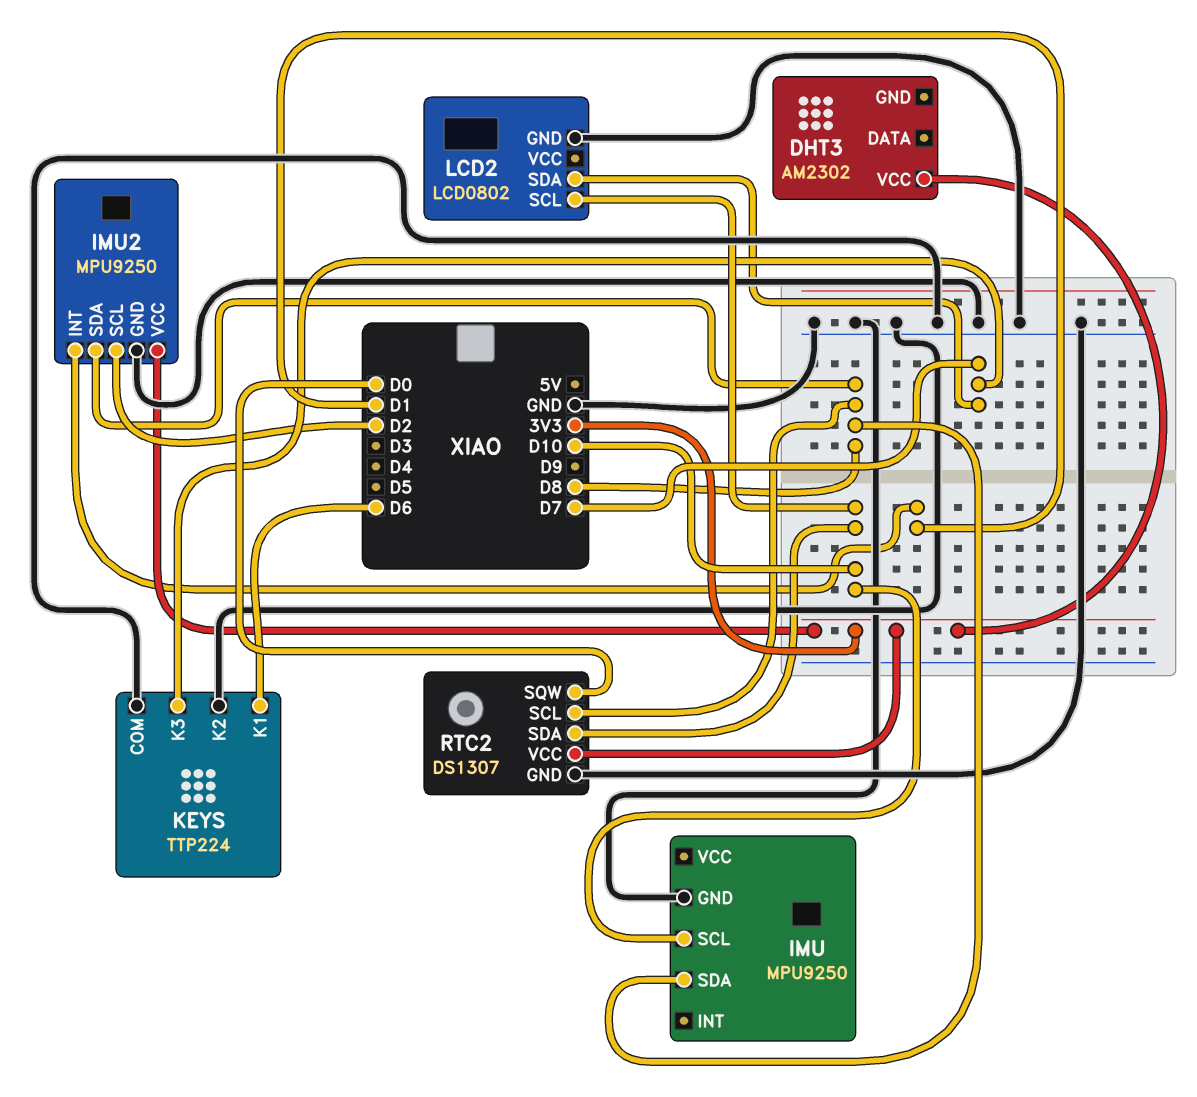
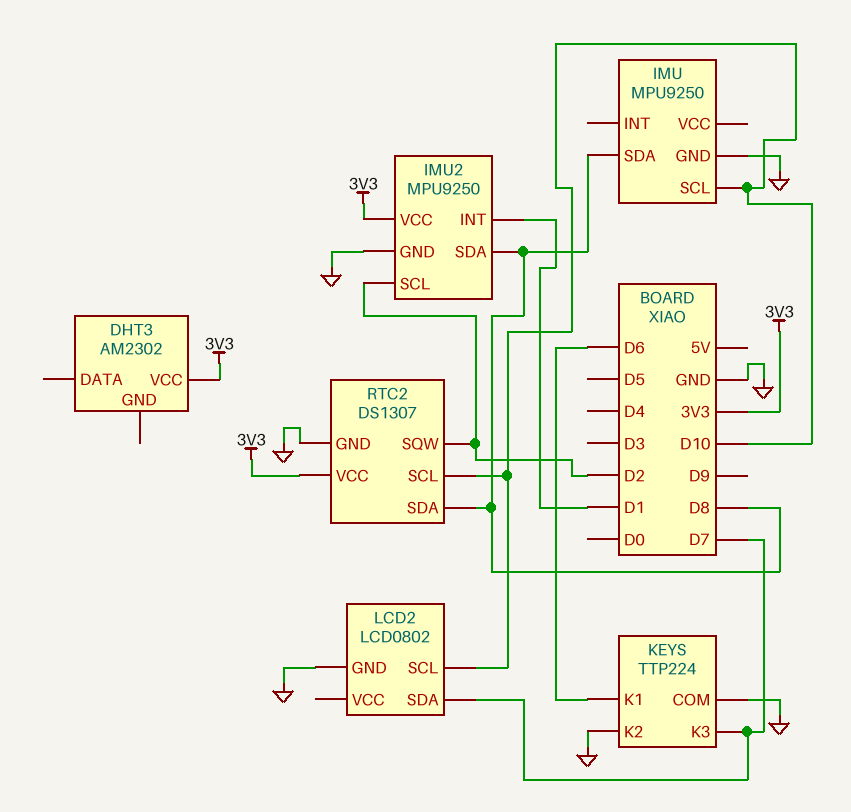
RTC2 pin SCL: D8 -> D10
RTC2 pin SDA: D10 -> D8
RTC2 pin SQW: D0 -> D2

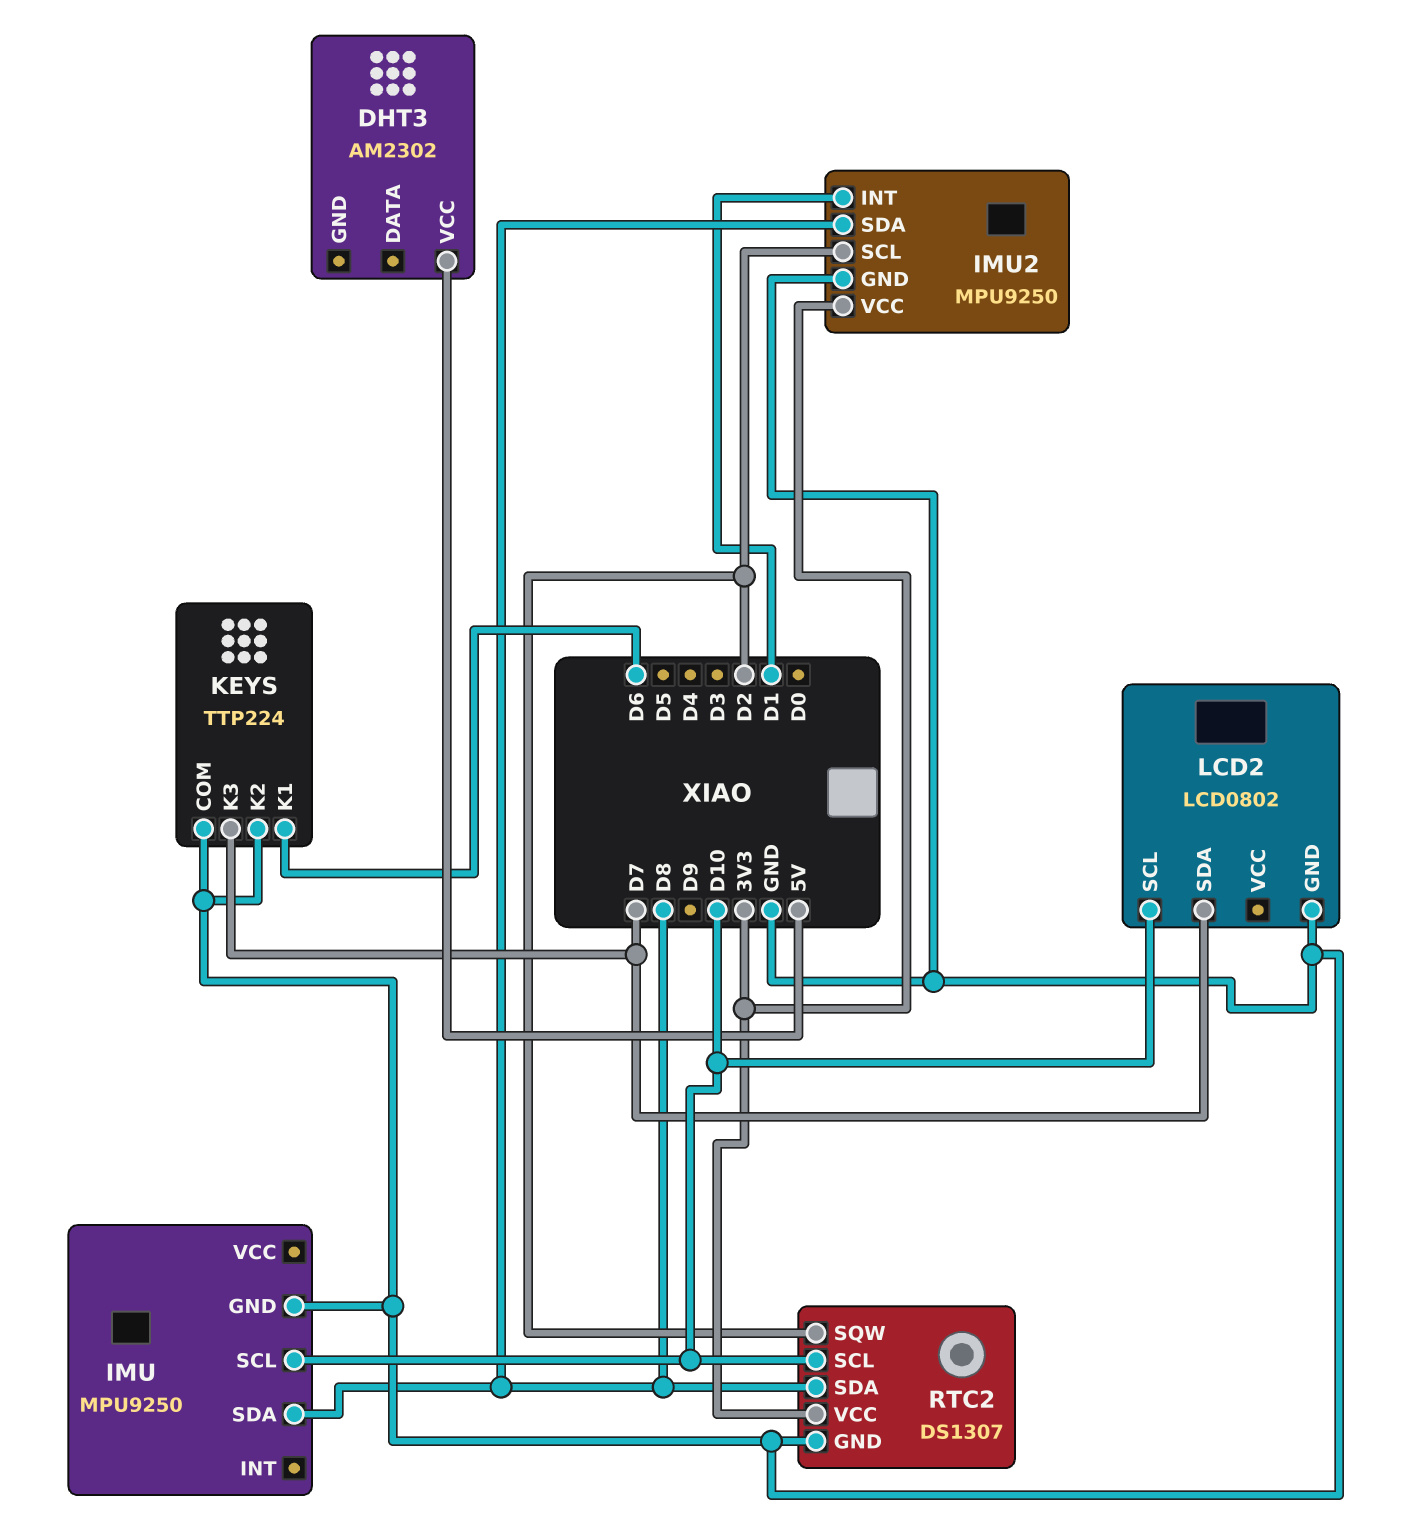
DHT3 pin VCC: 3V3 -> 5V

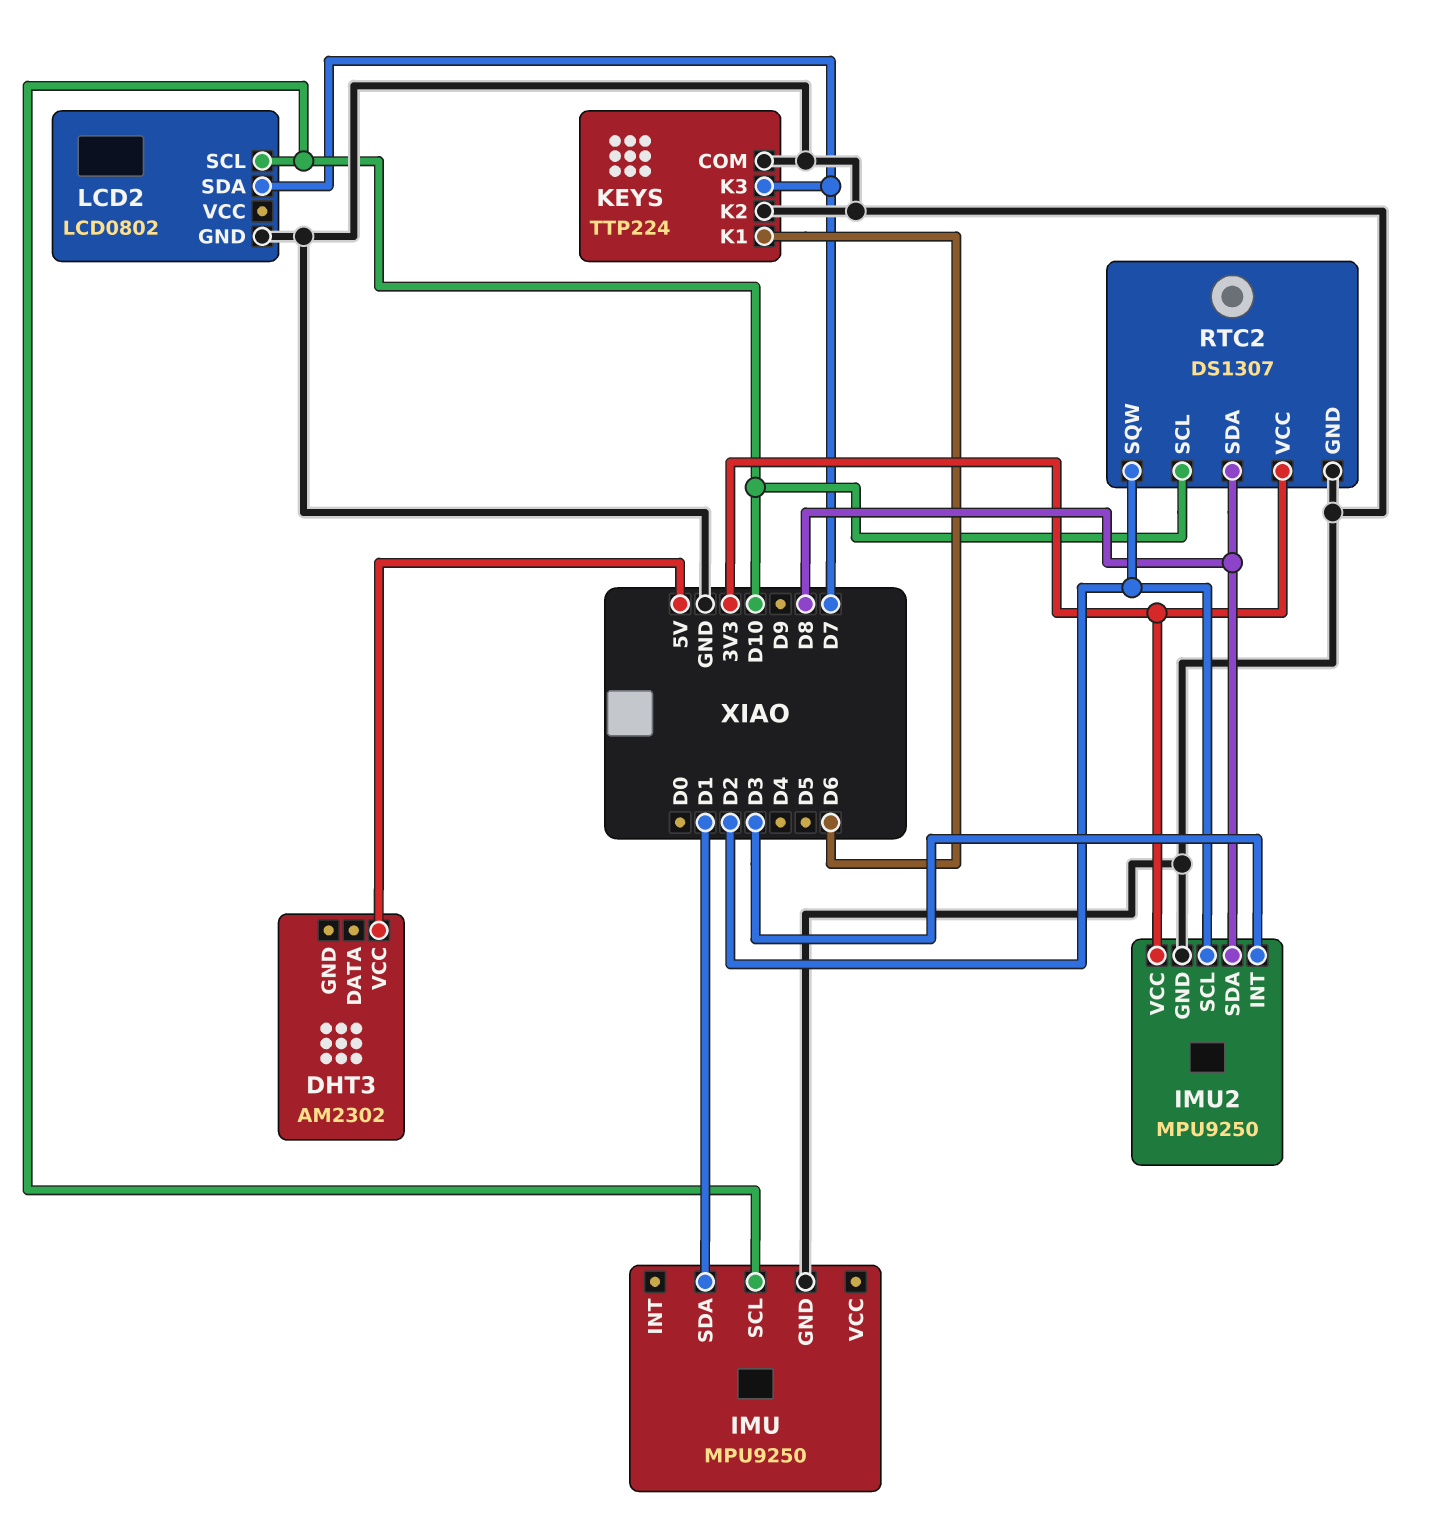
IMU pin SDA: D8 -> D1
IMU2 pin INT: D1 -> D3

